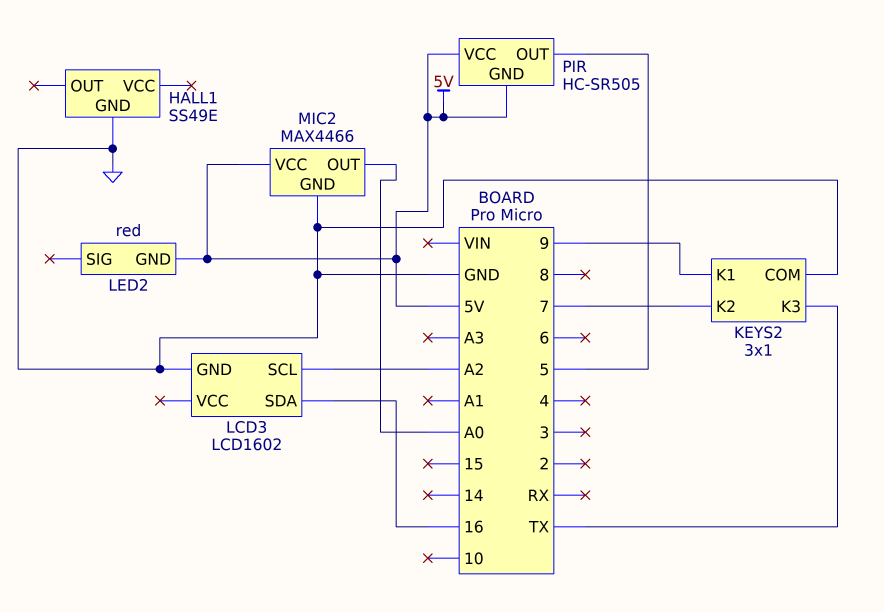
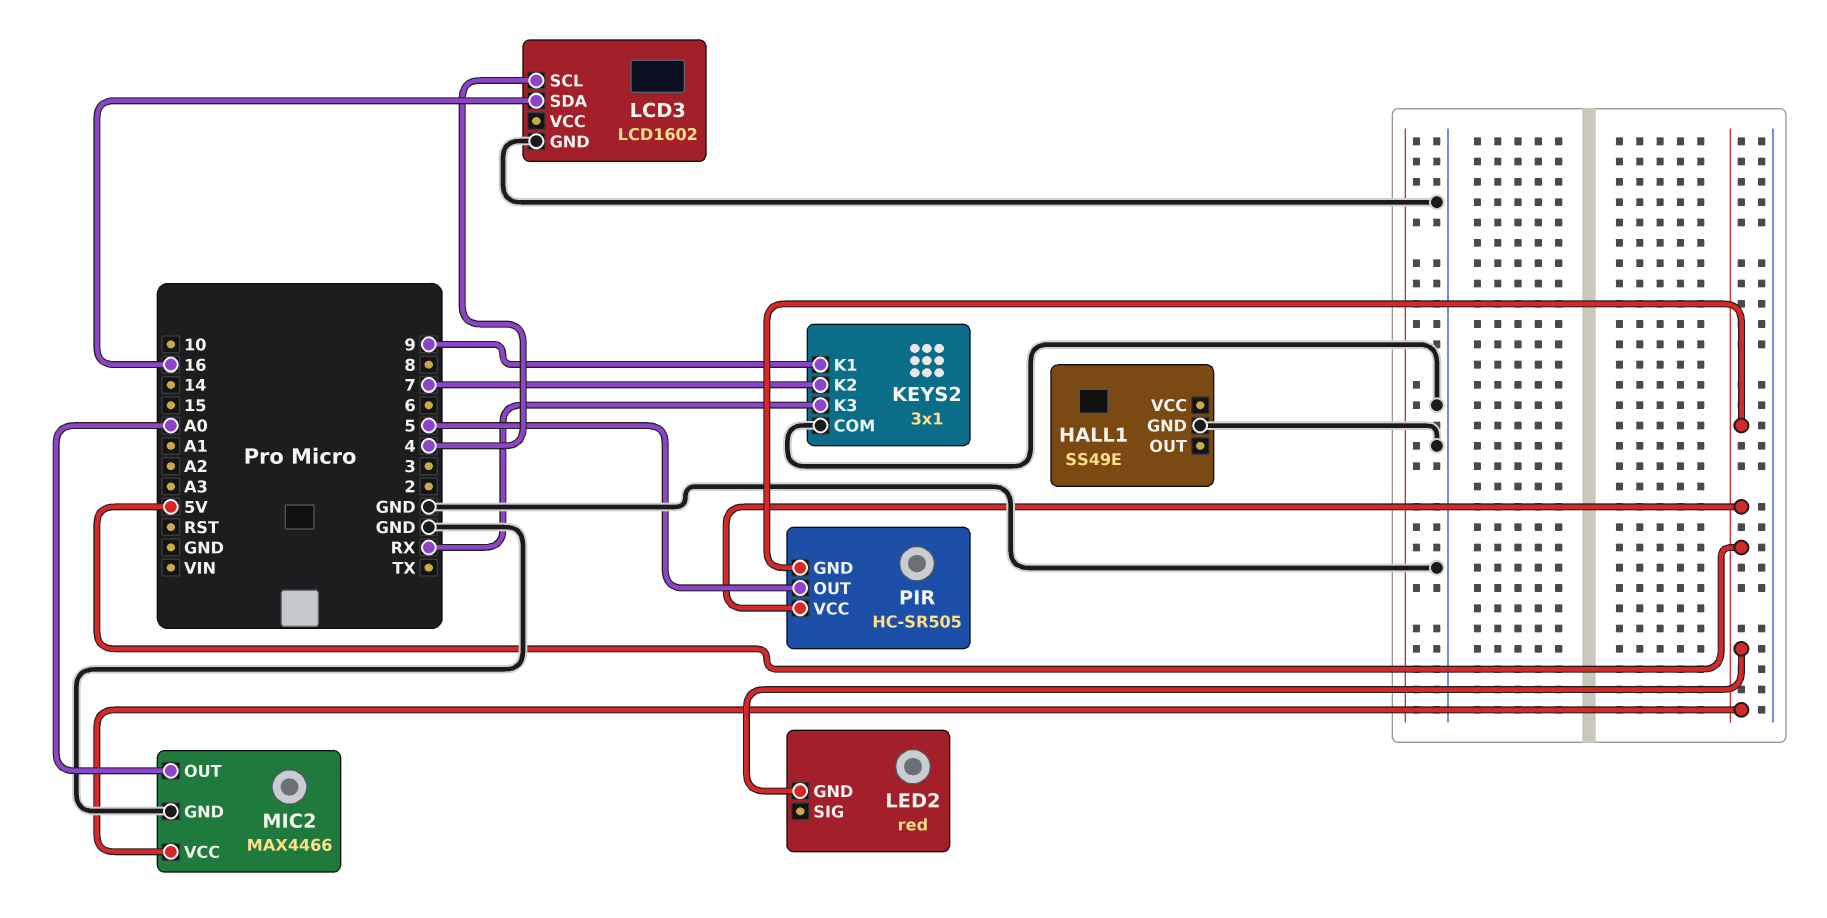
KEYS2 pin K3: TX -> RX
LCD3 pin SCL: A2 -> 4

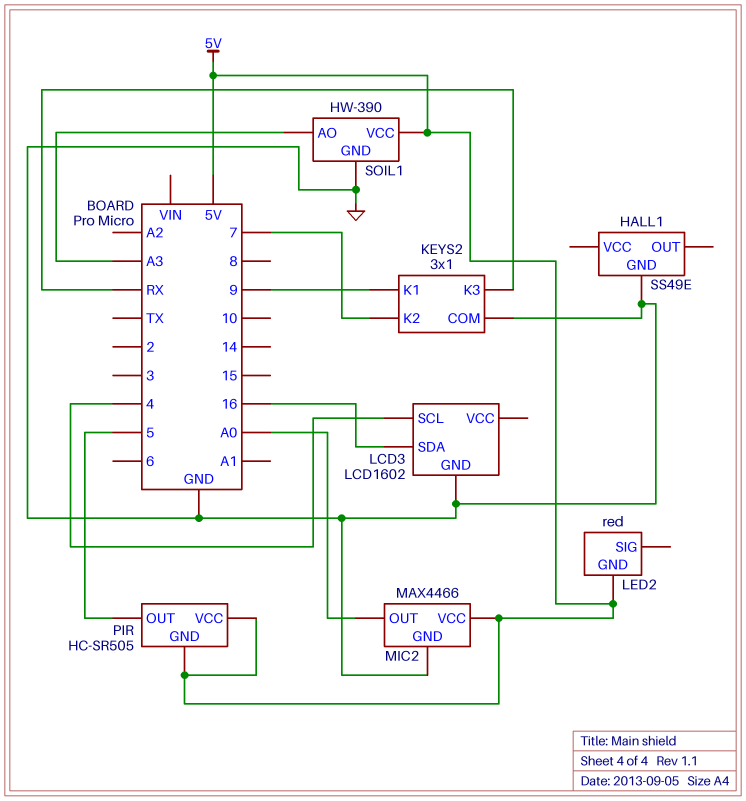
SOIL1: none -> HW-390
SOIL1 pin AO: none -> A3
SOIL1 pin GND: none -> GND
SOIL1 pin VCC: none -> 5V

